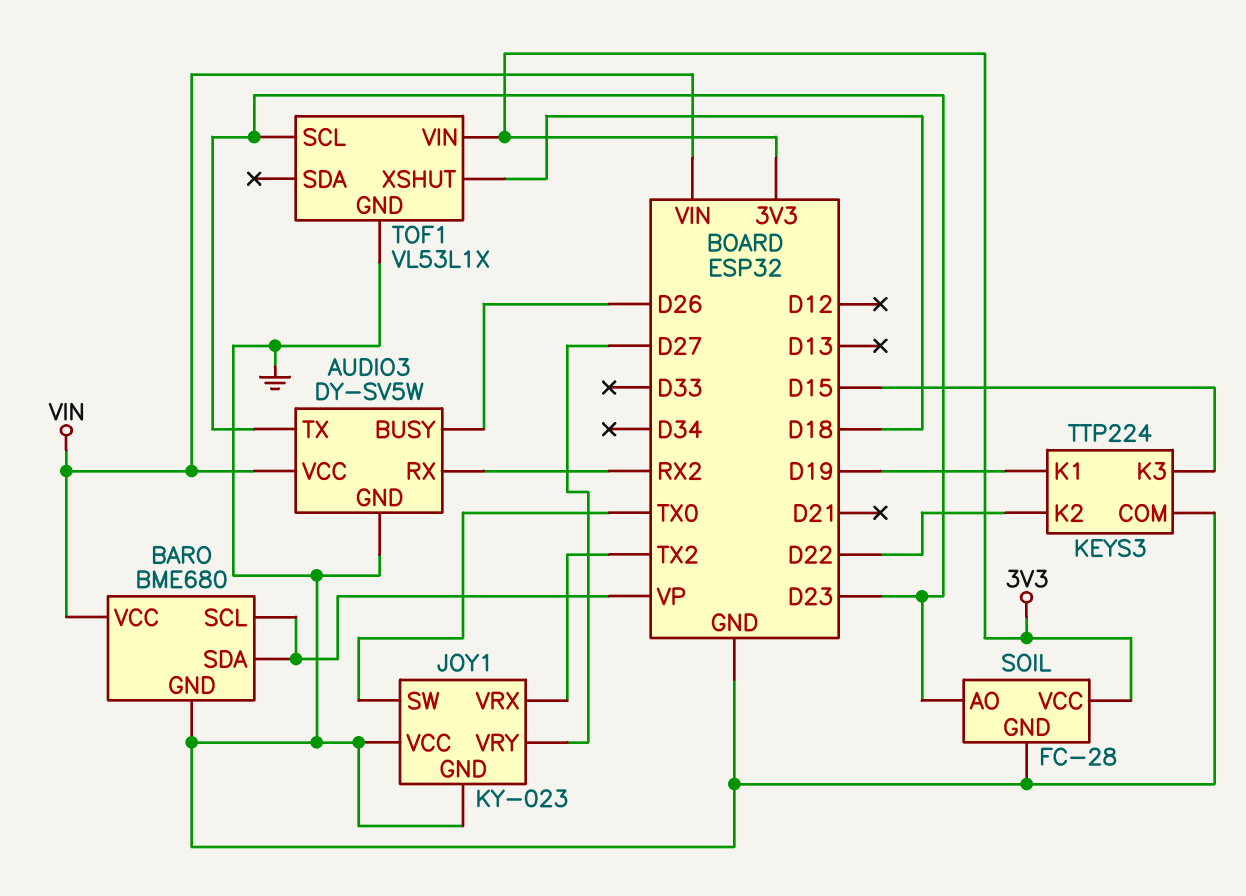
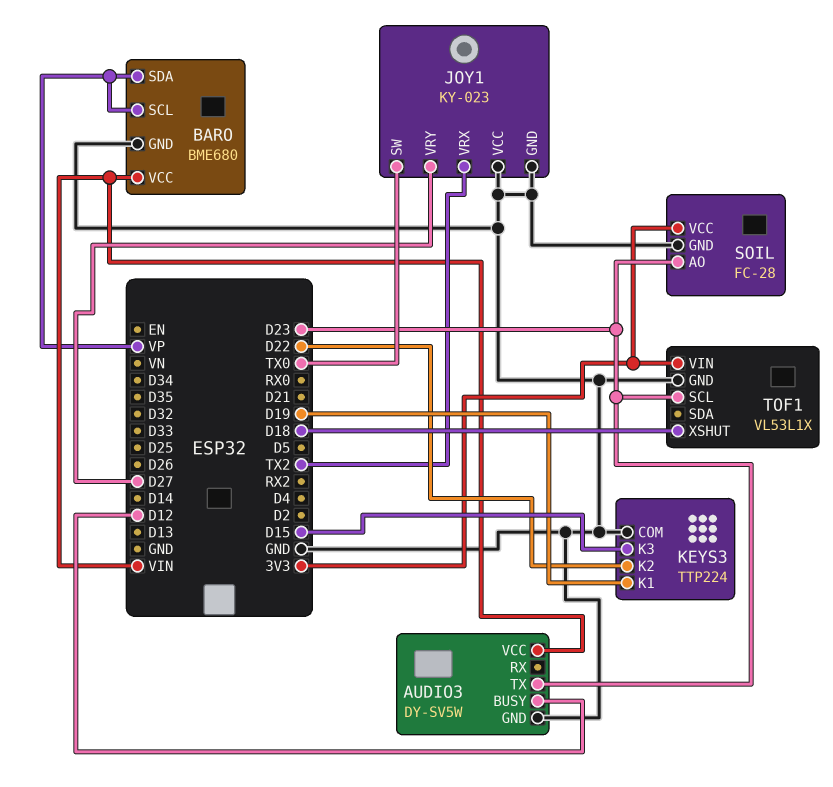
AUDIO3 pin BUSY: D26 -> D12
AUDIO3 pin RX: RX2 -> none

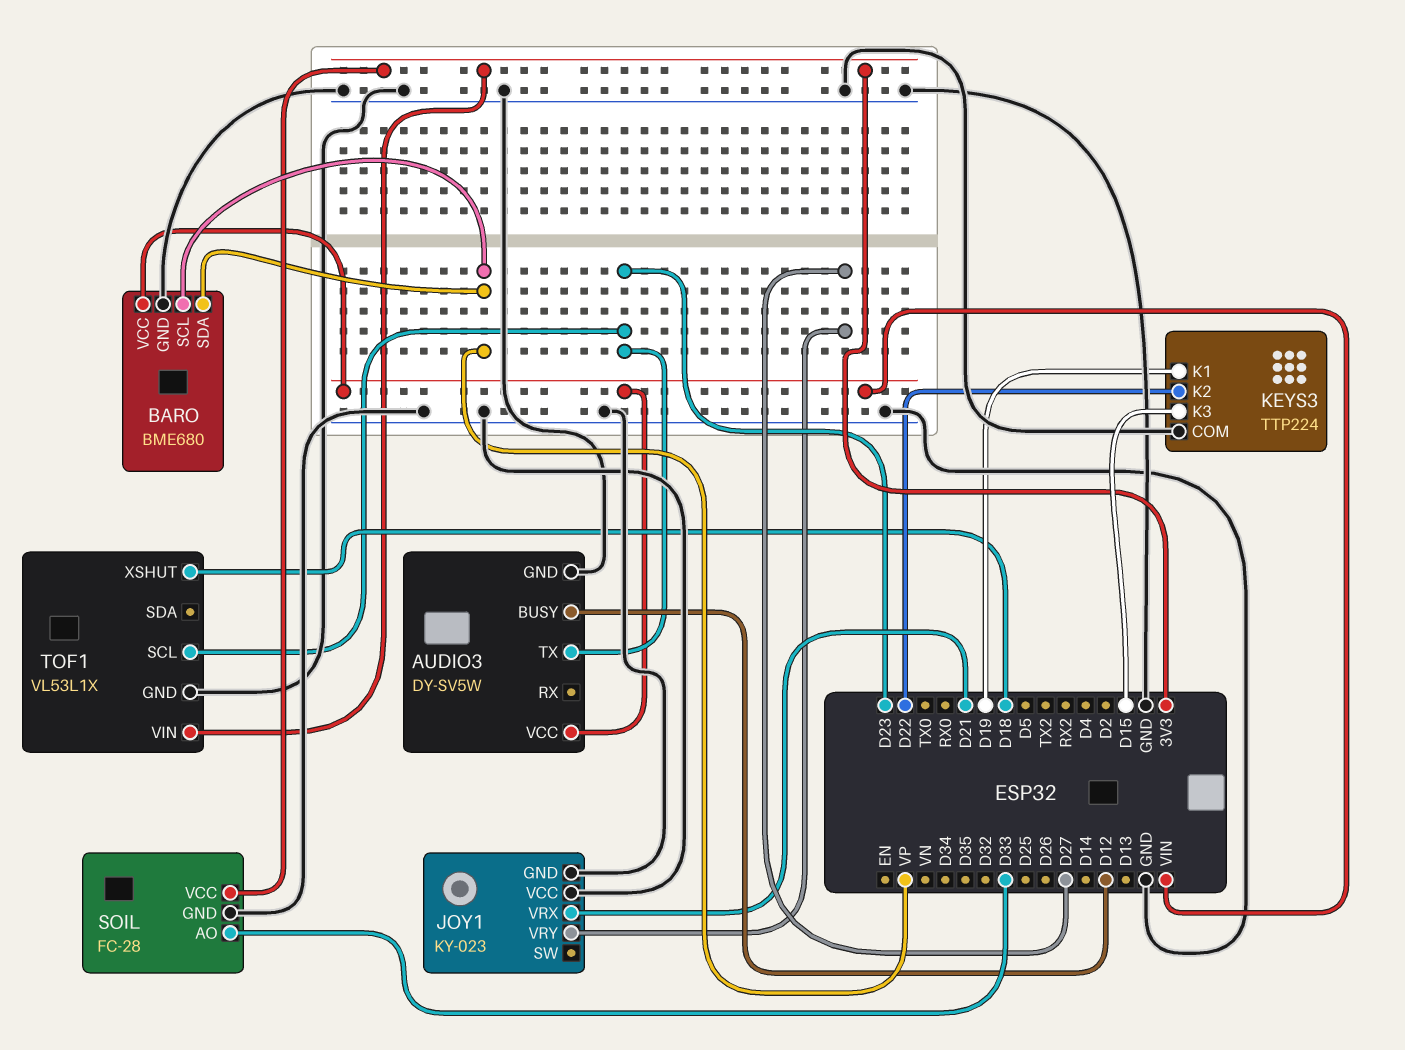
JOY1 pin SW: TX0 -> none
JOY1 pin VRX: TX2 -> D21
SOIL pin AO: D23 -> D33

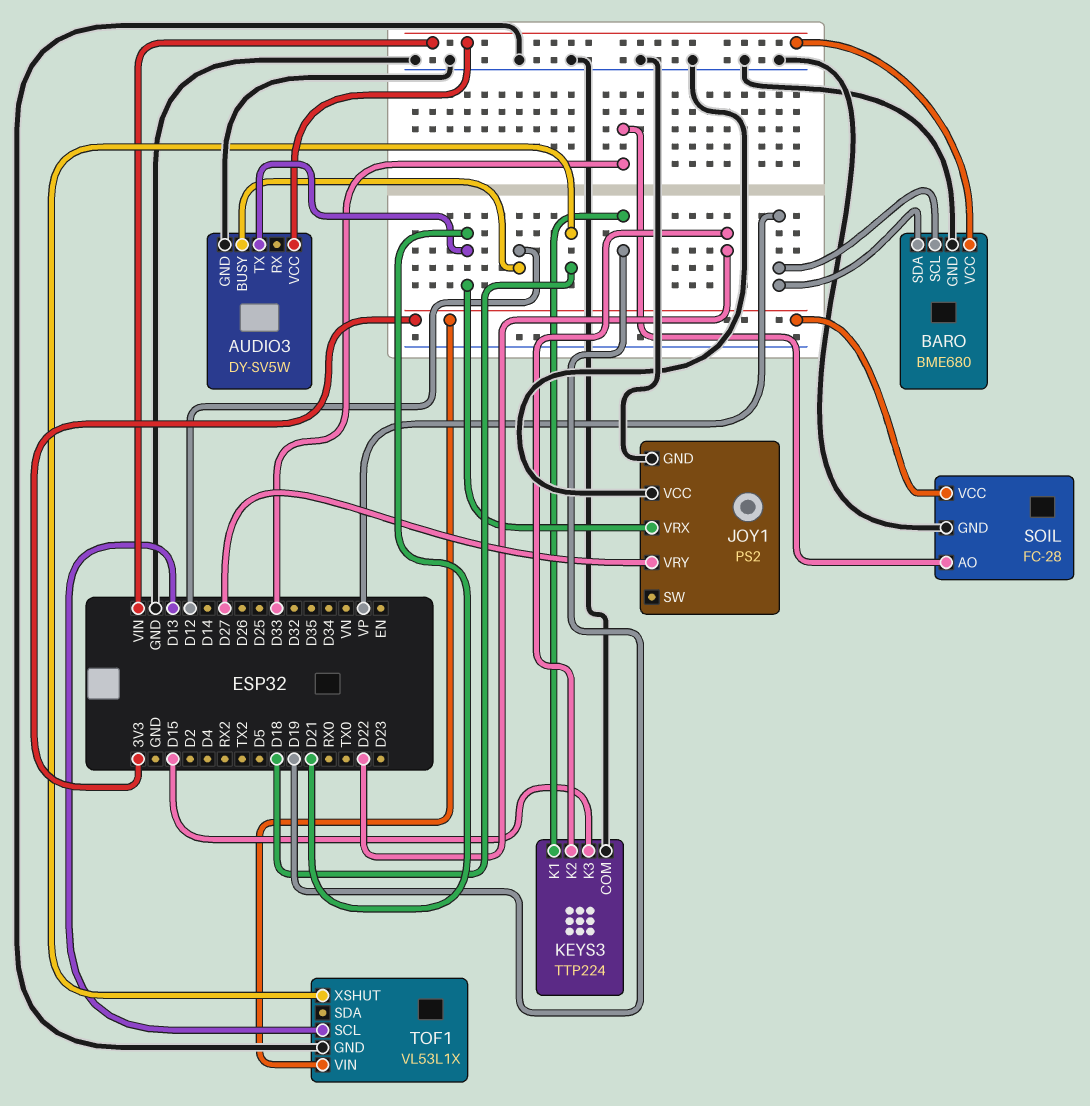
AUDIO3 pin TX: D23 -> D21
JOY1: KY-023 -> PS2
TOF1 pin SCL: D23 -> D13

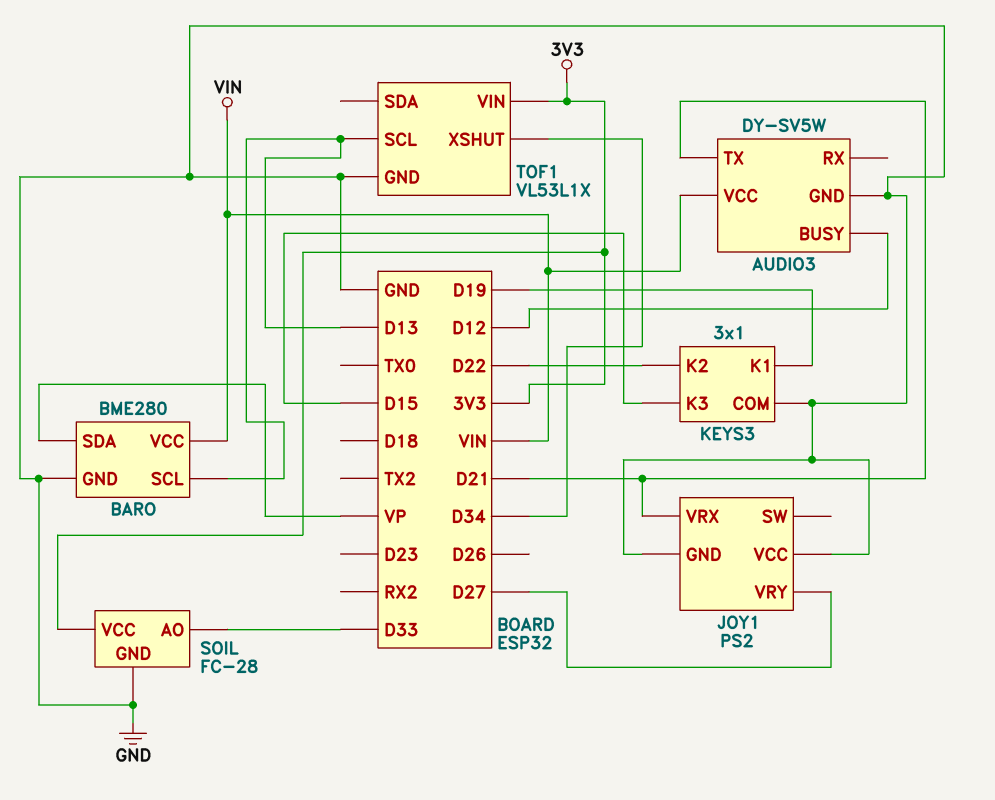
BARO: BME680 -> BME280
BARO pin SCL: VP -> D13
KEYS3: TTP224 -> 3x1
TOF1 pin XSHUT: D18 -> D34

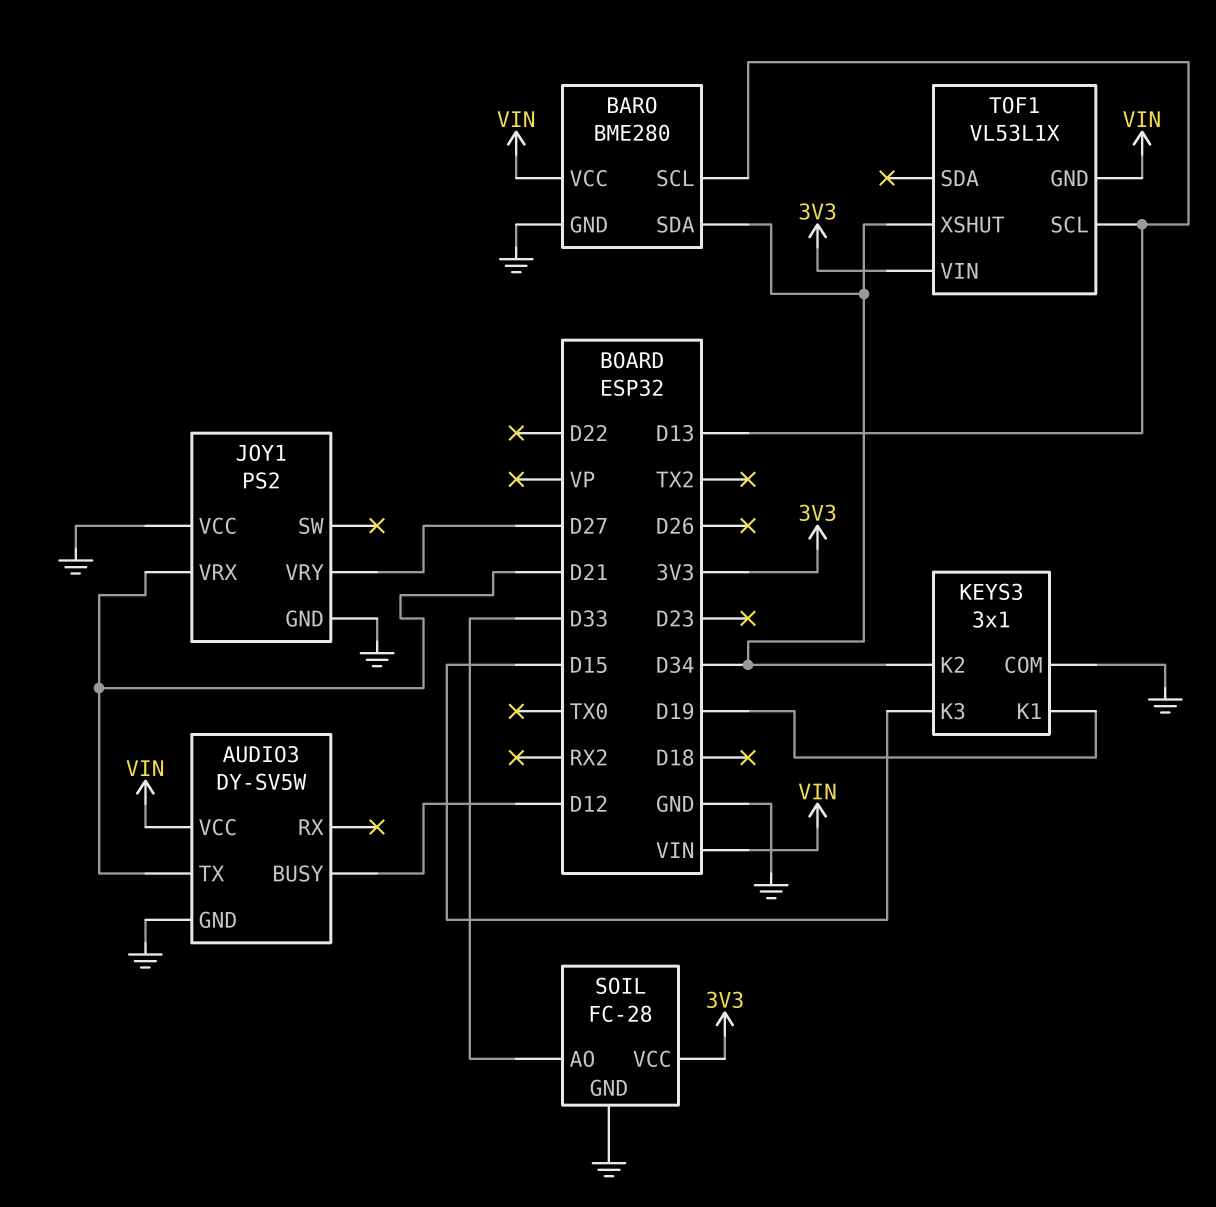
BARO pin SDA: VP -> D34
KEYS3 pin K2: D22 -> D34
TOF1 pin GND: GND -> VIN

